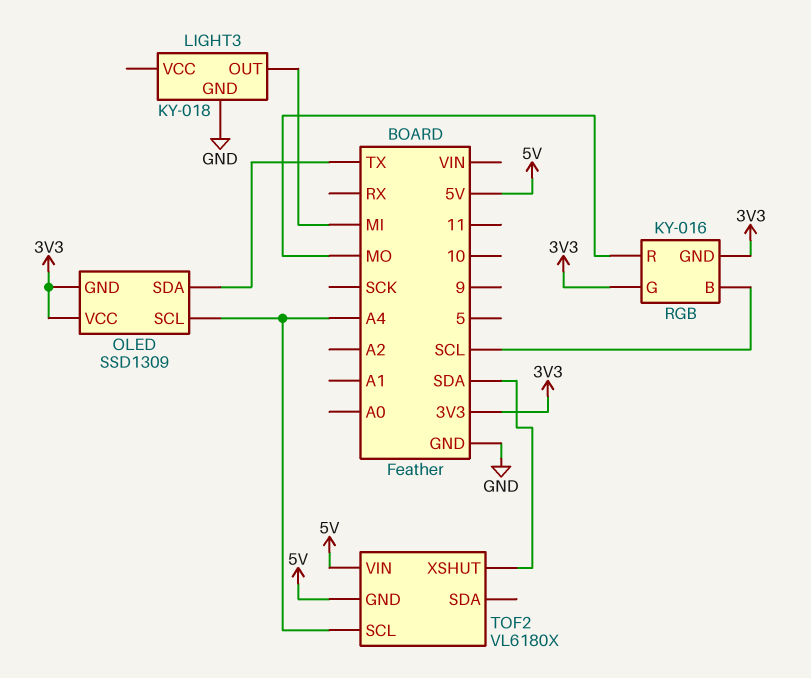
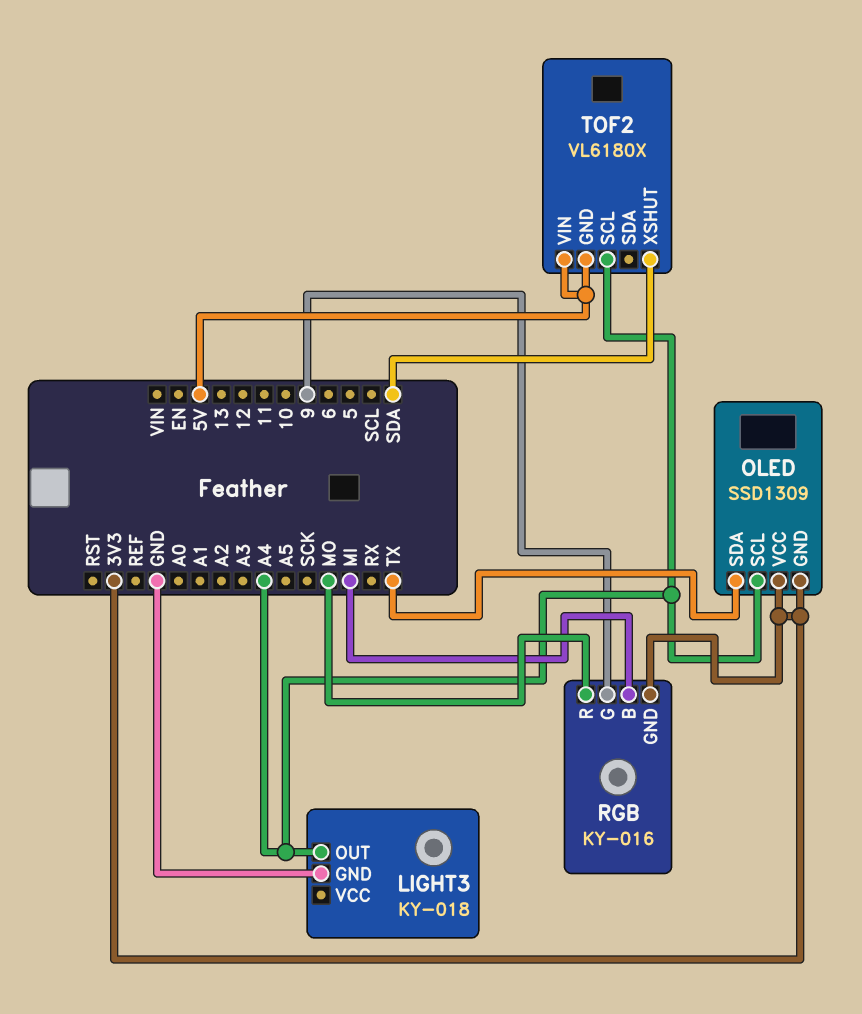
LIGHT3 pin OUT: MI -> A4
RGB pin B: SCL -> MI
RGB pin G: 3V3 -> 9

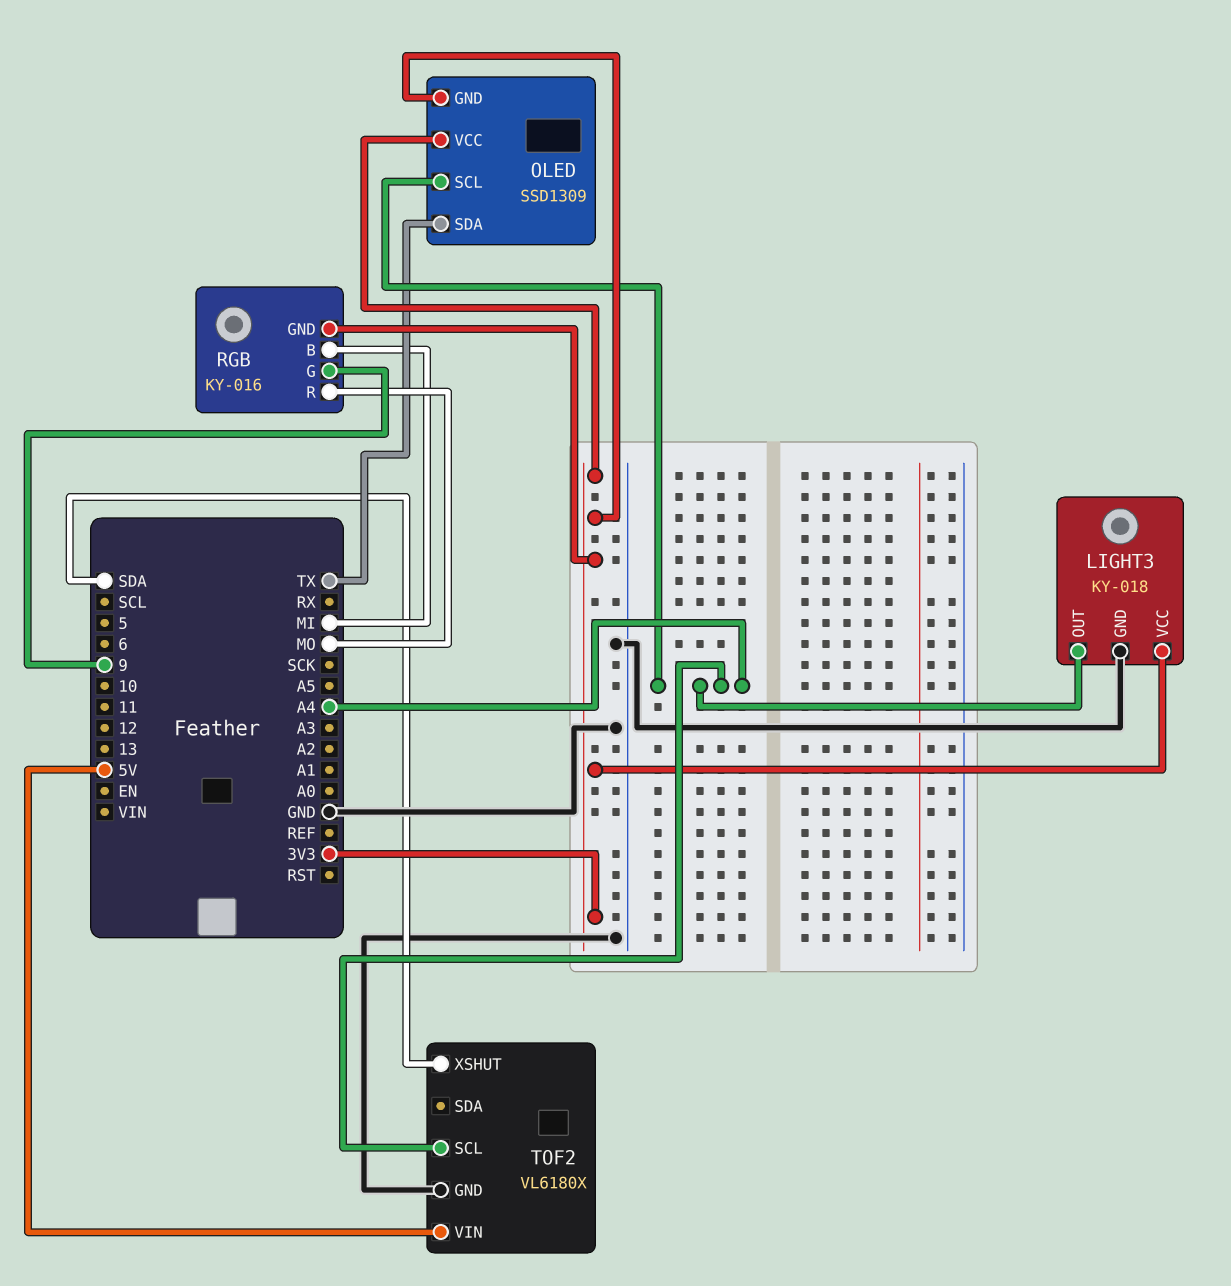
LIGHT3 pin VCC: none -> 3V3
TOF2 pin GND: 5V -> GND

